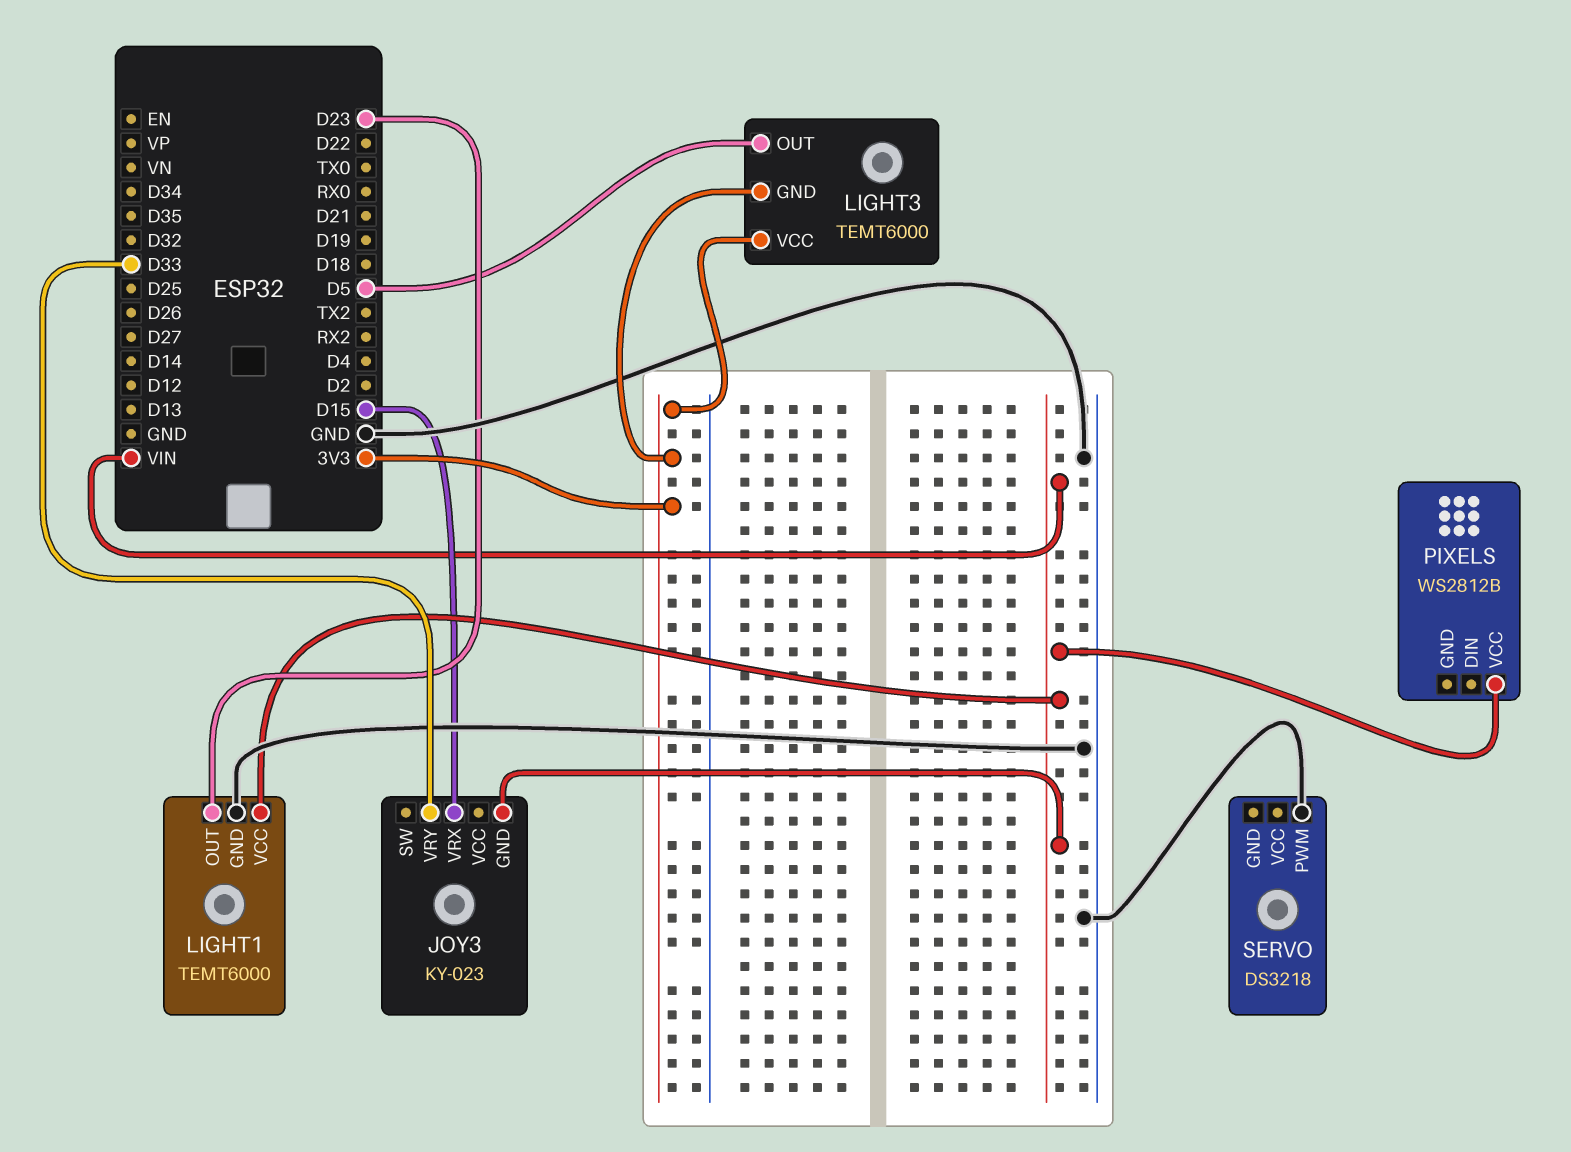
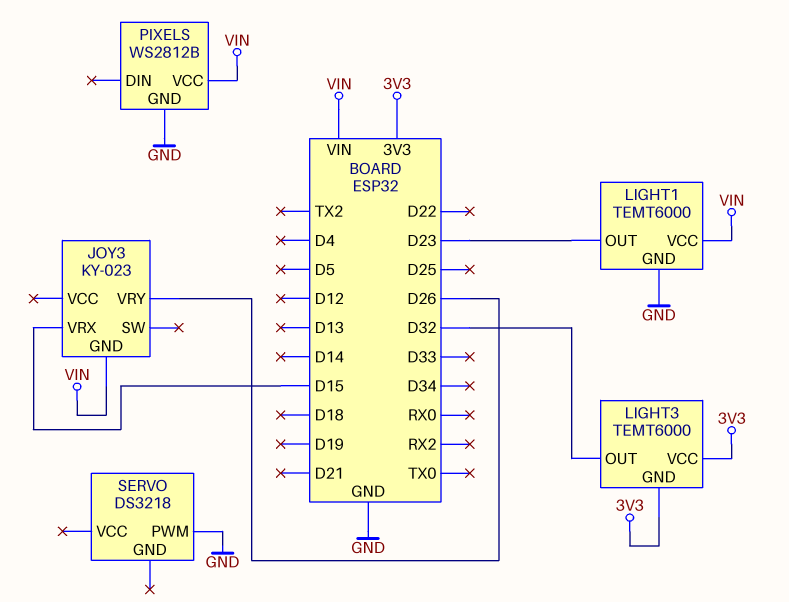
JOY3 pin VRY: D33 -> D26
LIGHT3 pin OUT: D5 -> D32
PIXELS pin GND: none -> GND

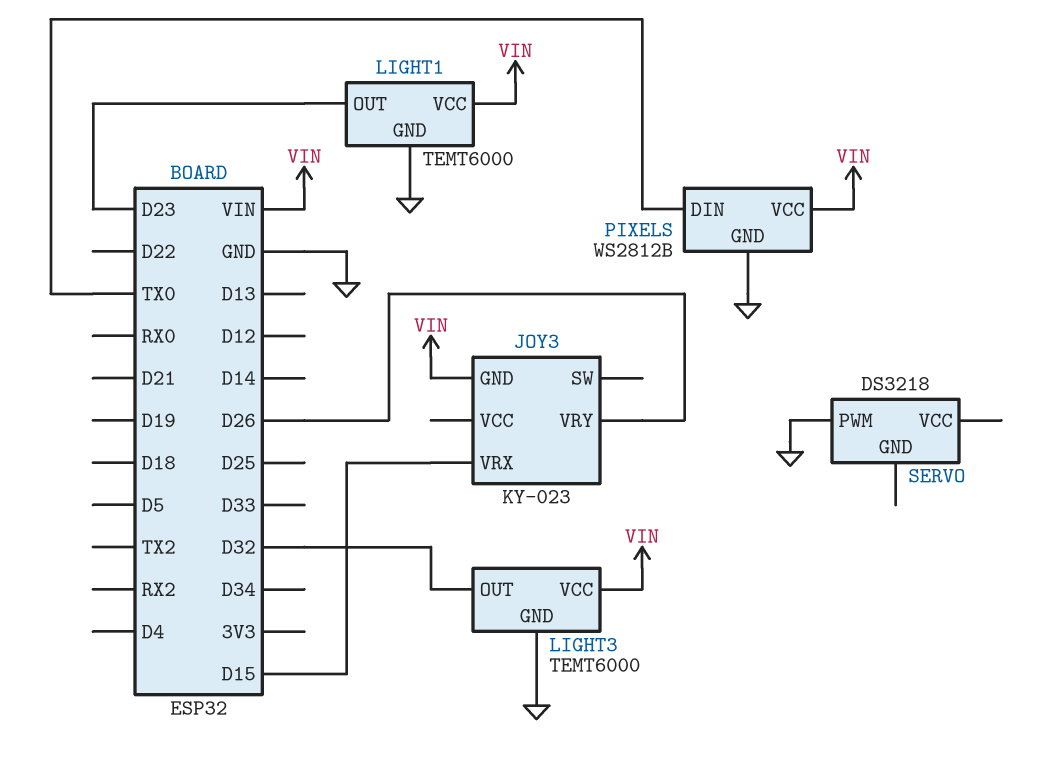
LIGHT3 pin GND: 3V3 -> GND
LIGHT3 pin VCC: 3V3 -> VIN
PIXELS pin DIN: none -> TX0

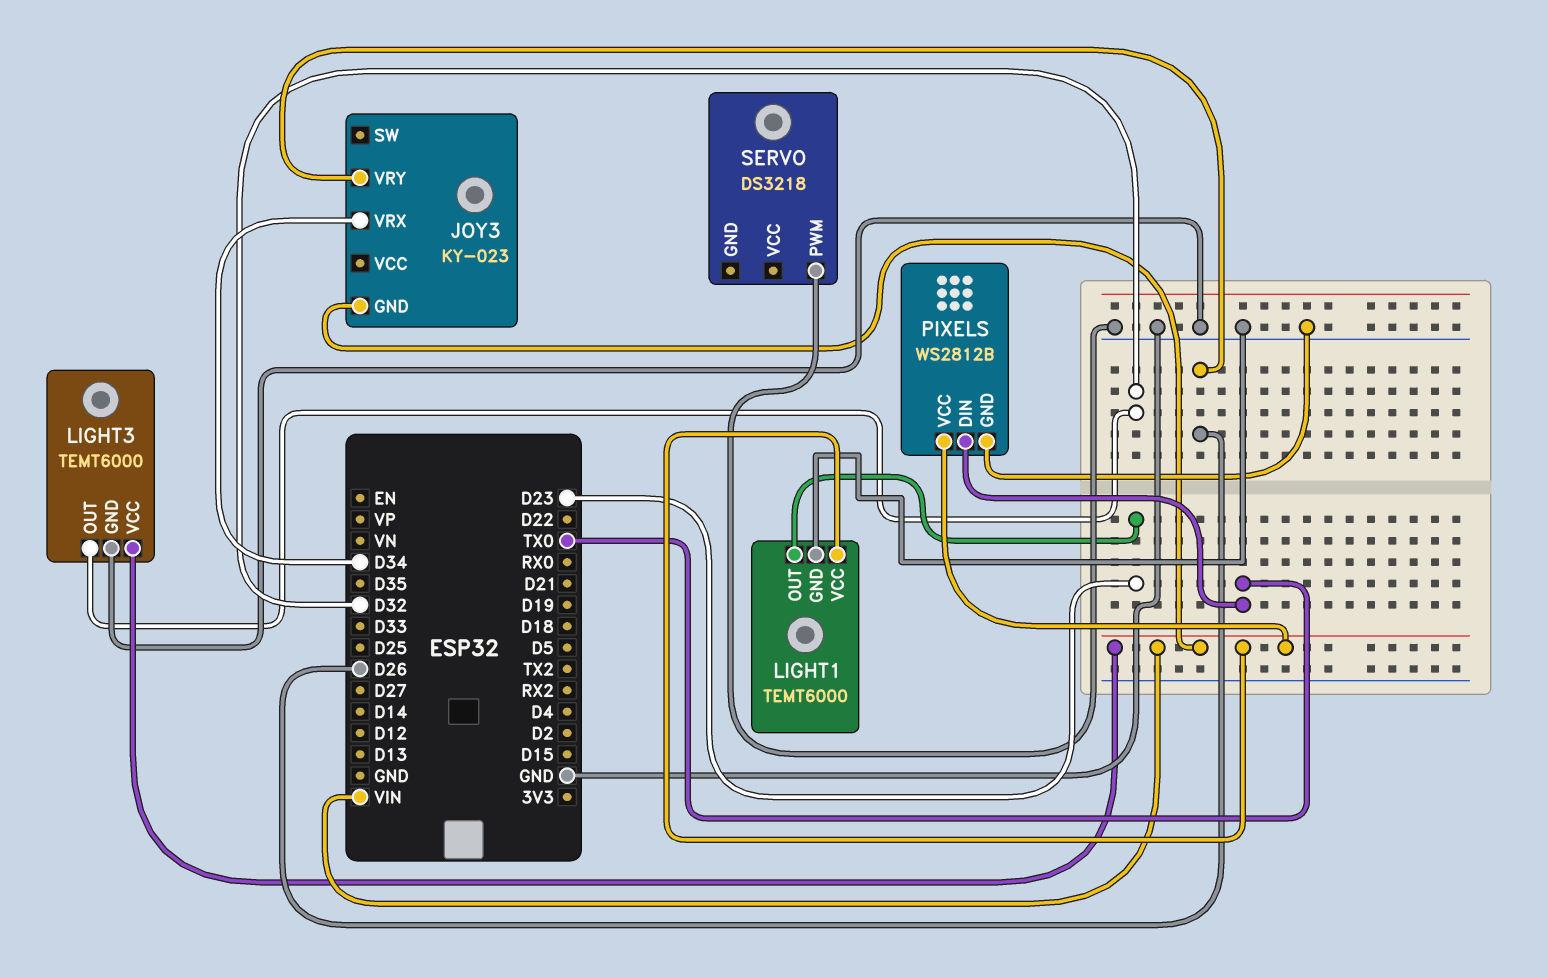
JOY3 pin VRX: D15 -> D34

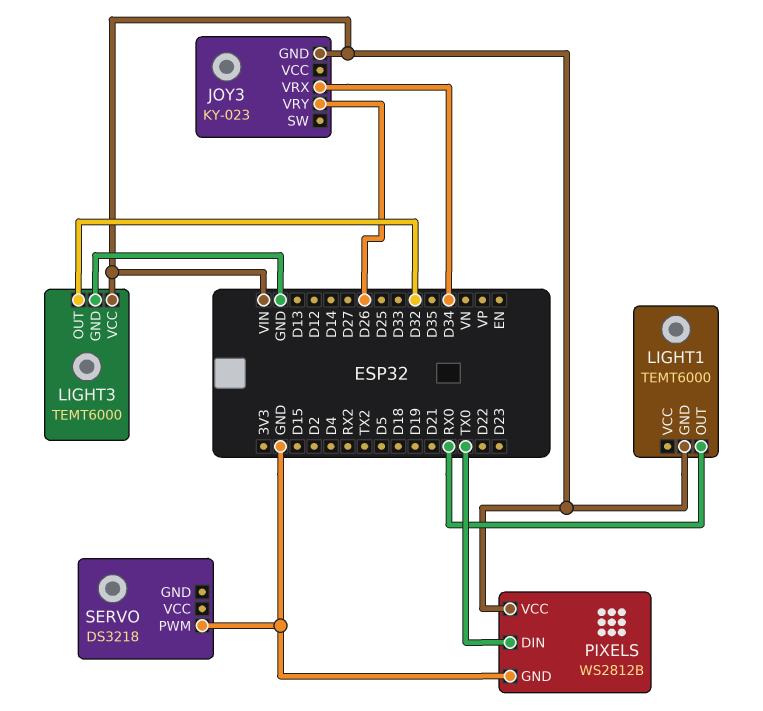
LIGHT1 pin GND: GND -> VIN
LIGHT1 pin OUT: D23 -> RX0
LIGHT1 pin VCC: VIN -> none

